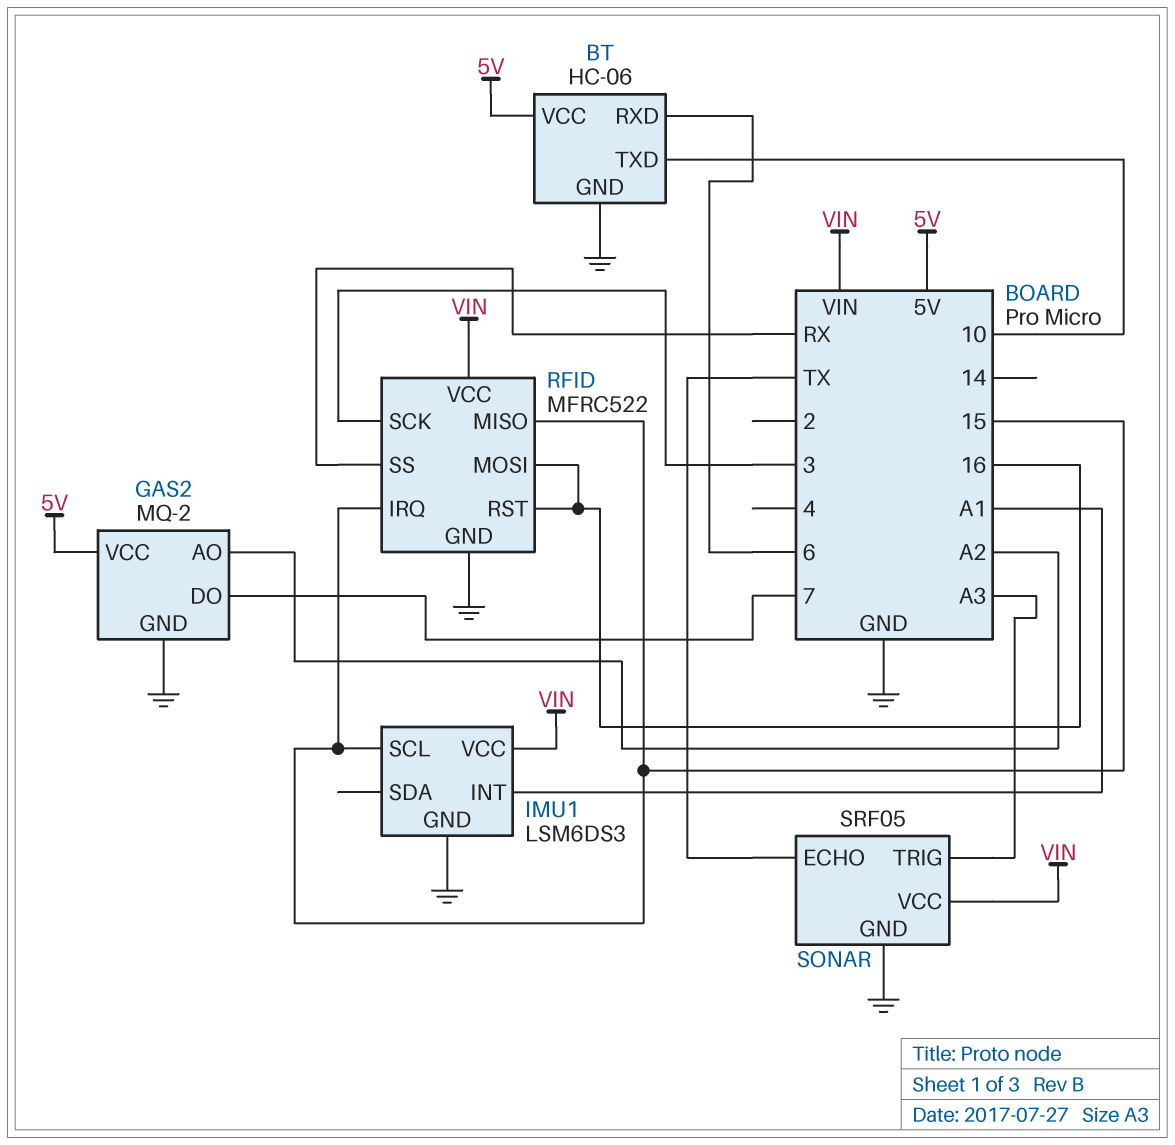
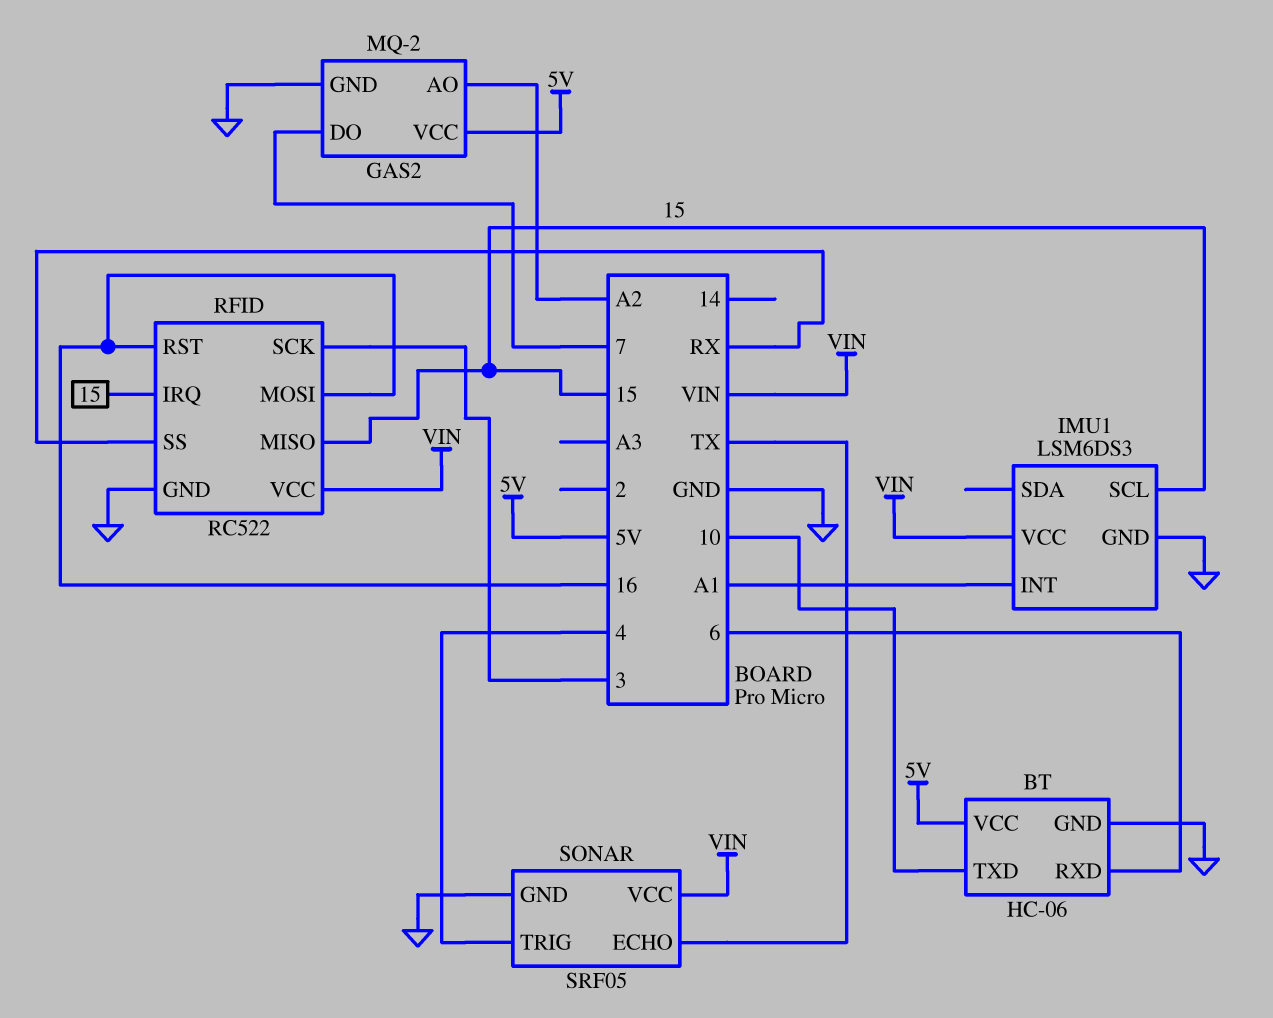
RFID: MFRC522 -> RC522
SONAR pin TRIG: A3 -> 4

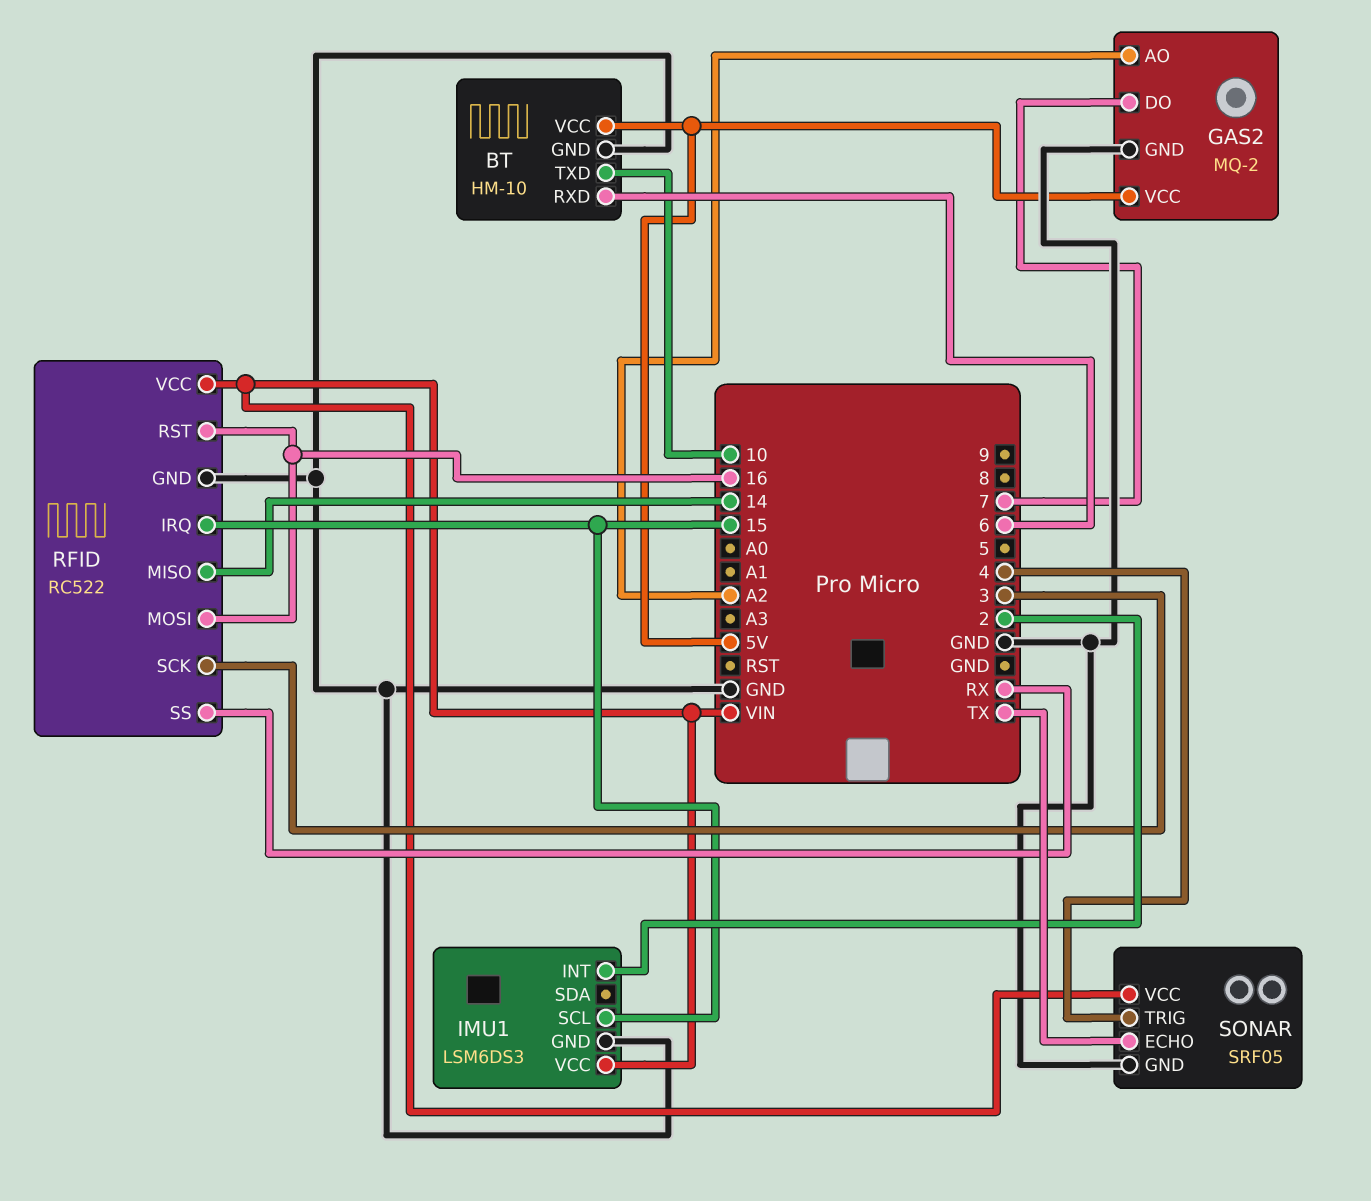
BT: HC-06 -> HM-10
IMU1 pin INT: A1 -> 2
RFID pin MISO: 15 -> 14

